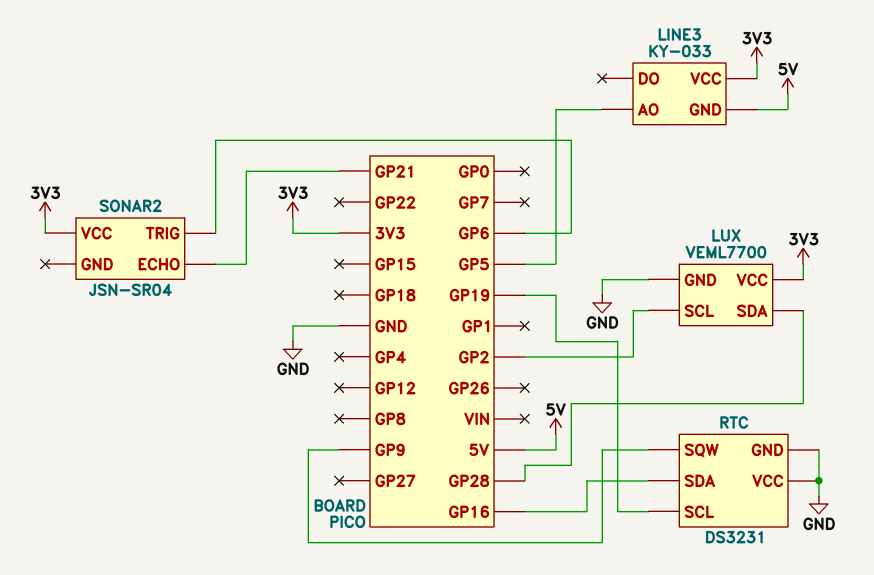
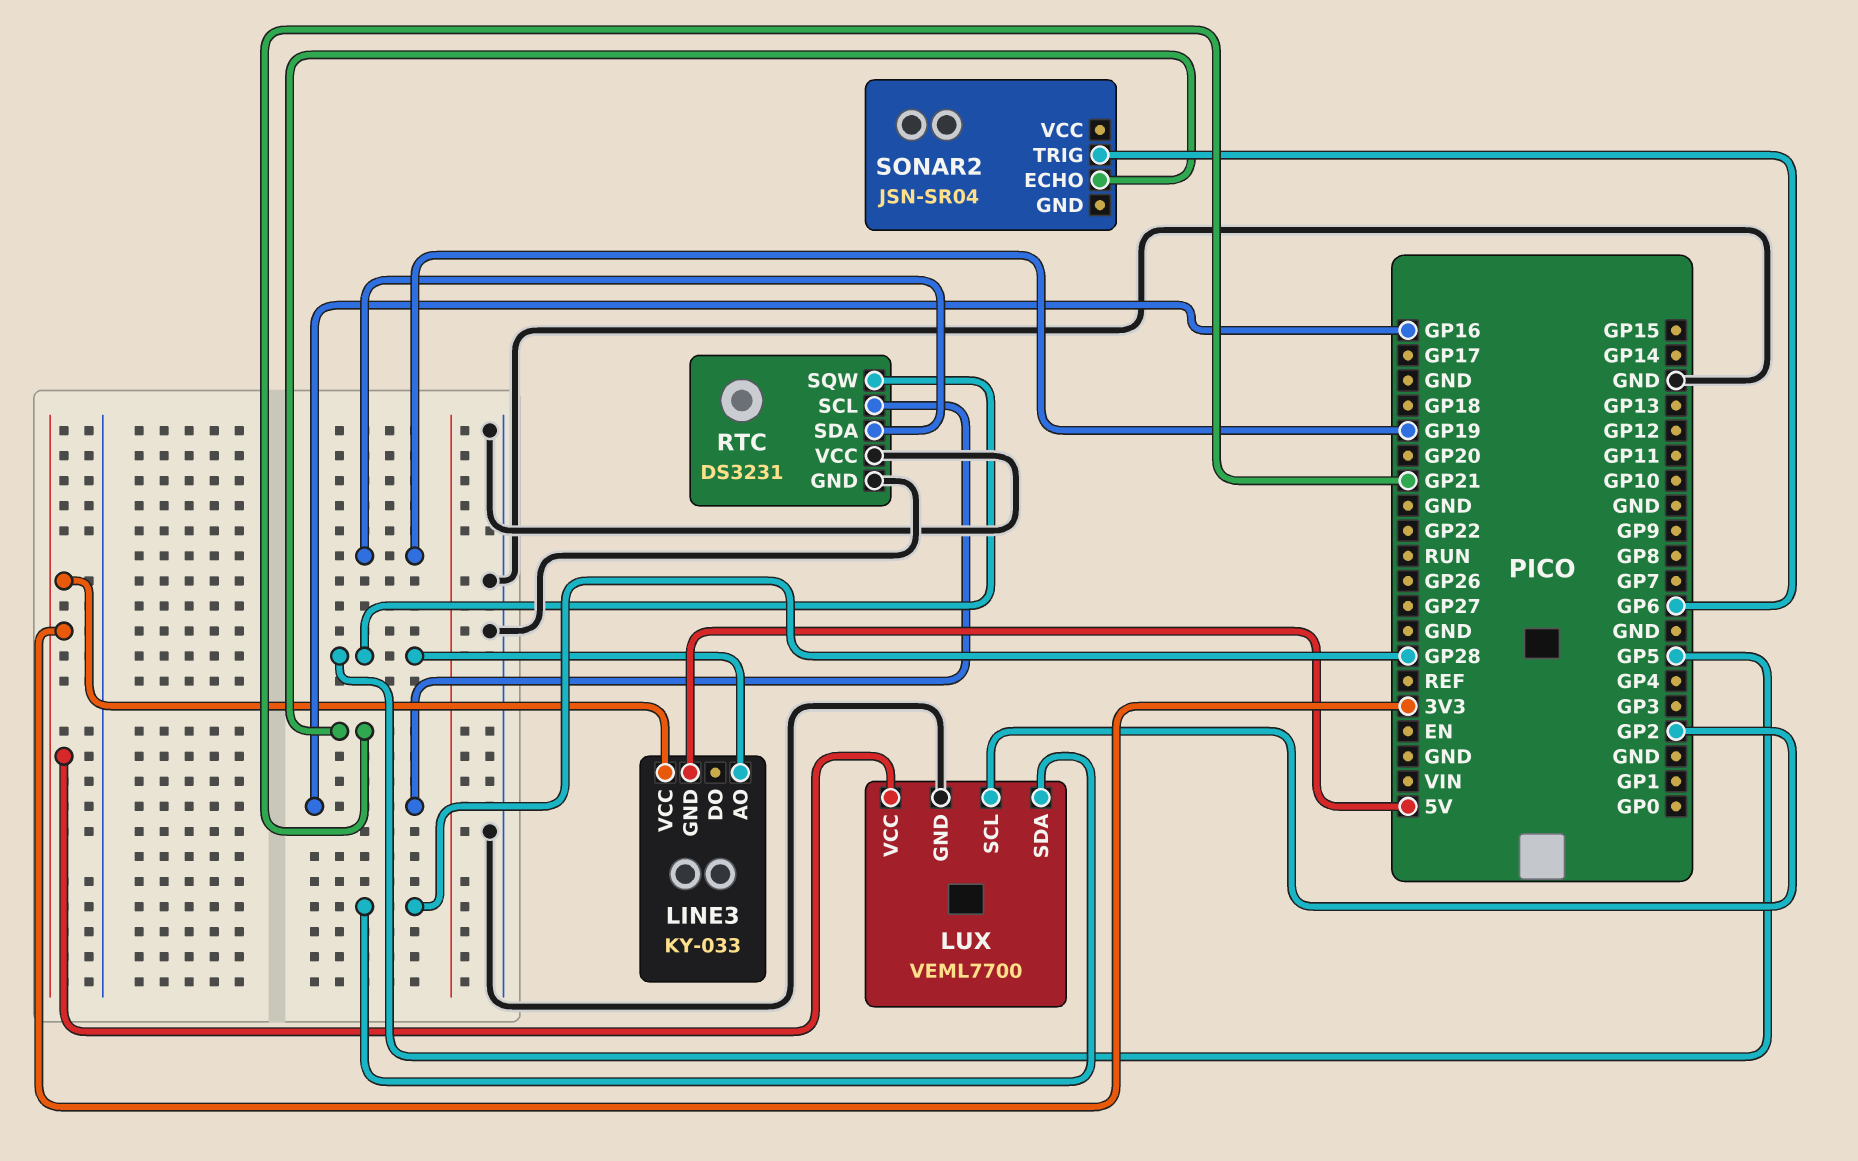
RTC pin SCL: GP19 -> GP16
RTC pin SDA: GP16 -> GP19
RTC pin SQW: GP9 -> GP5
SONAR2 pin VCC: 3V3 -> none

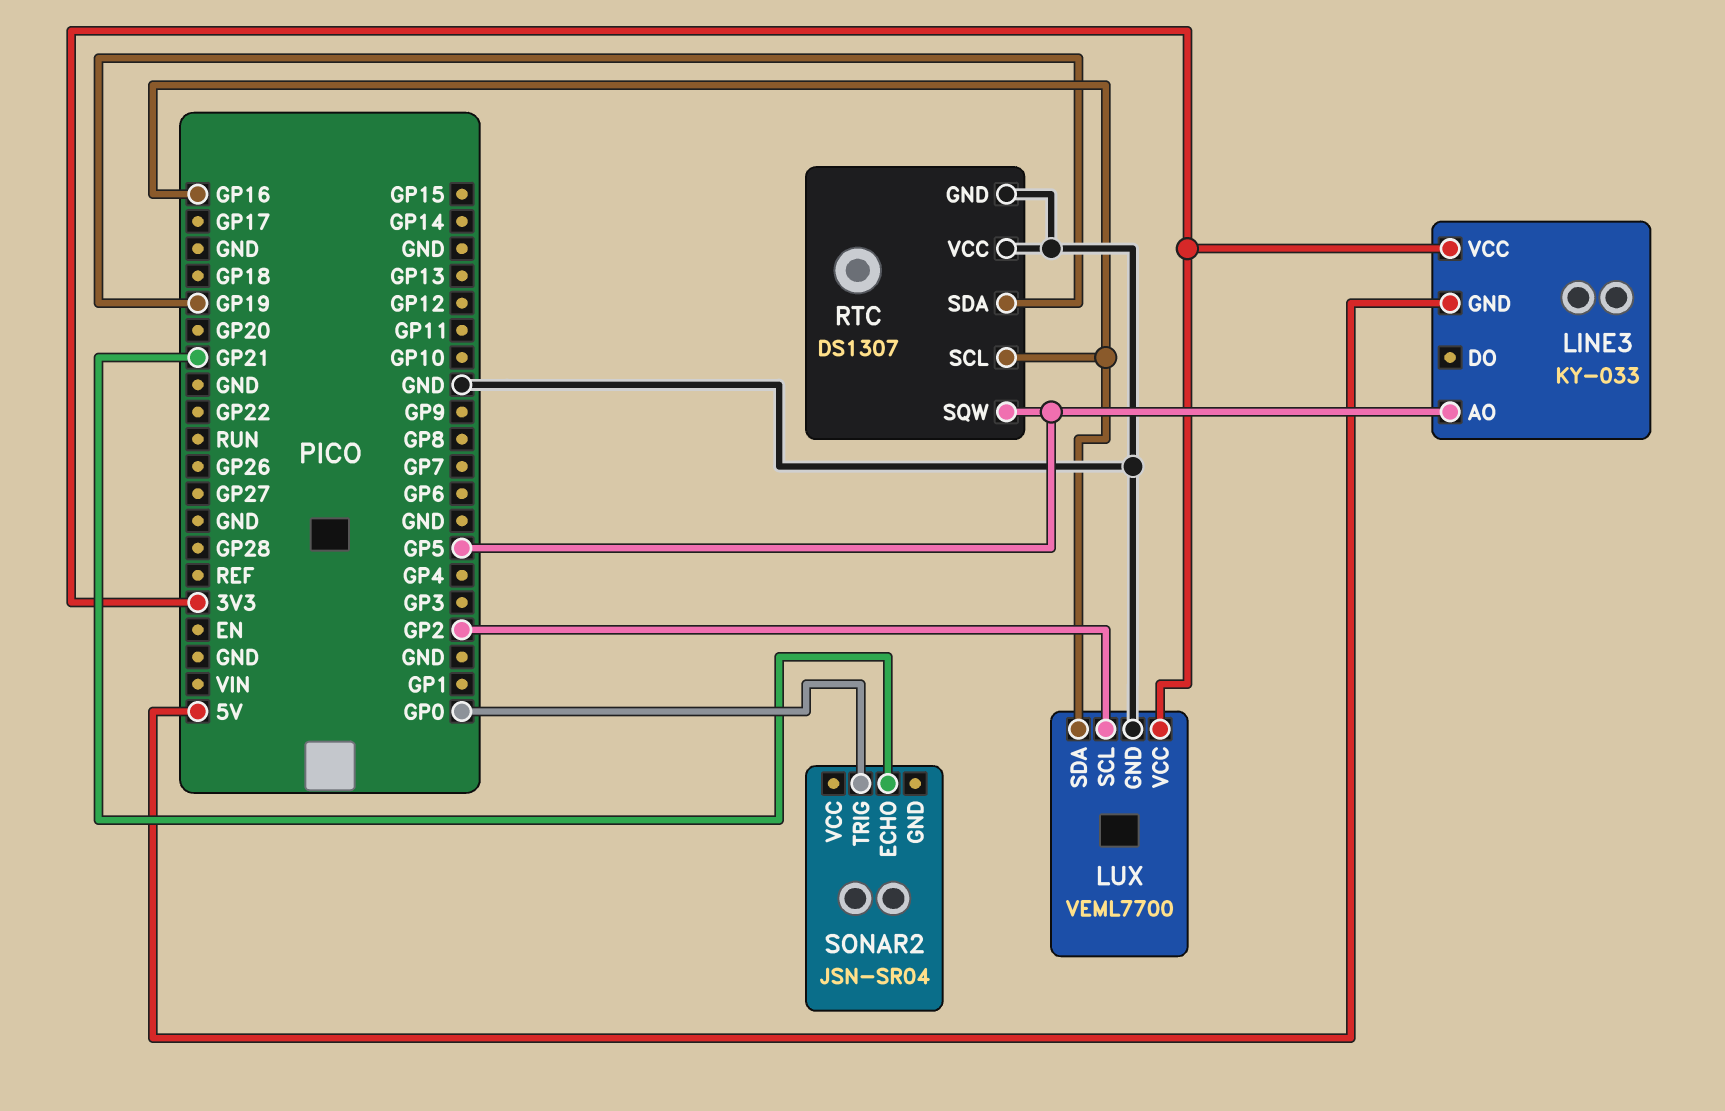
LUX pin SDA: GP28 -> GP16
RTC: DS3231 -> DS1307
SONAR2 pin TRIG: GP6 -> GP0

